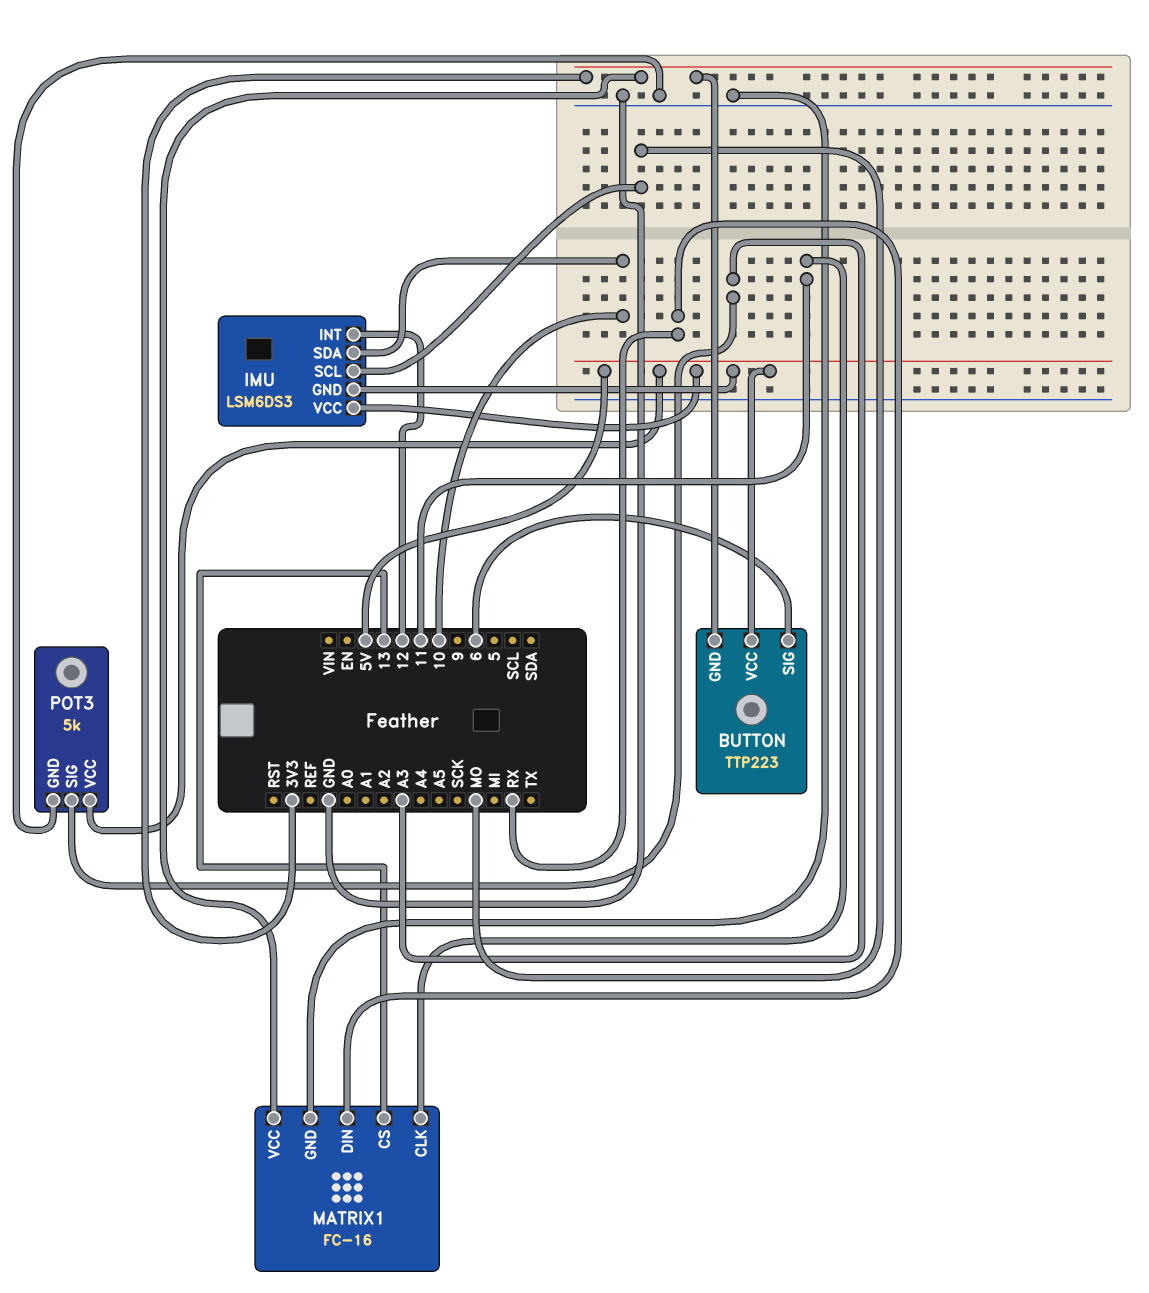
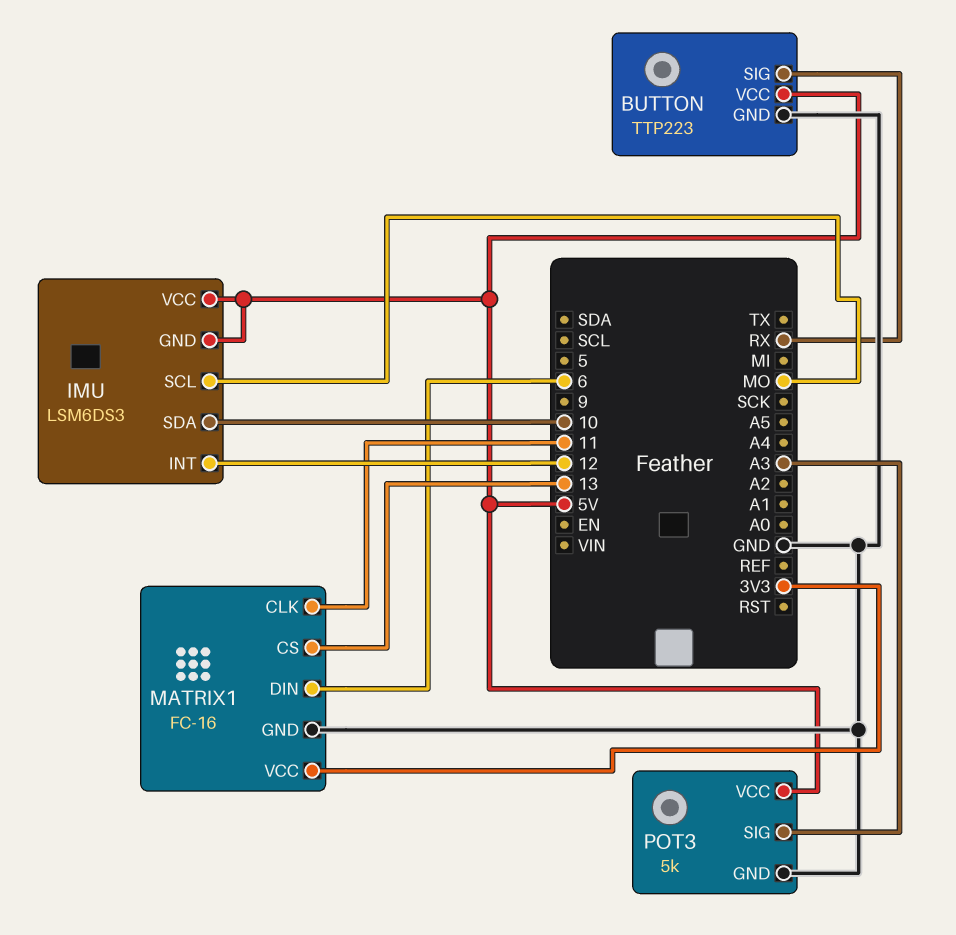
BUTTON pin GND: 3V3 -> GND
BUTTON pin SIG: 6 -> RX
MATRIX1 pin DIN: RX -> 6

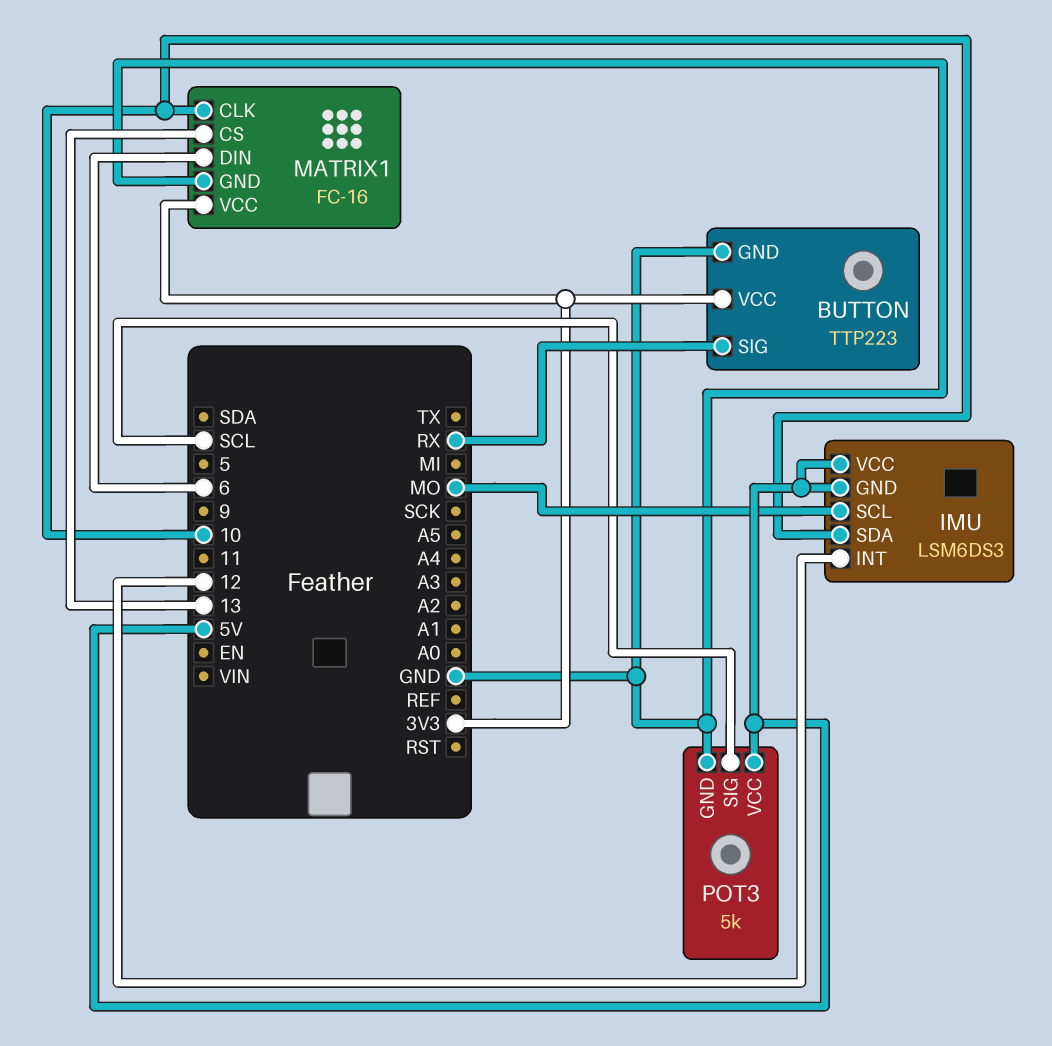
BUTTON pin VCC: 5V -> 3V3
MATRIX1 pin CLK: 11 -> 10
POT3 pin SIG: A3 -> SCL

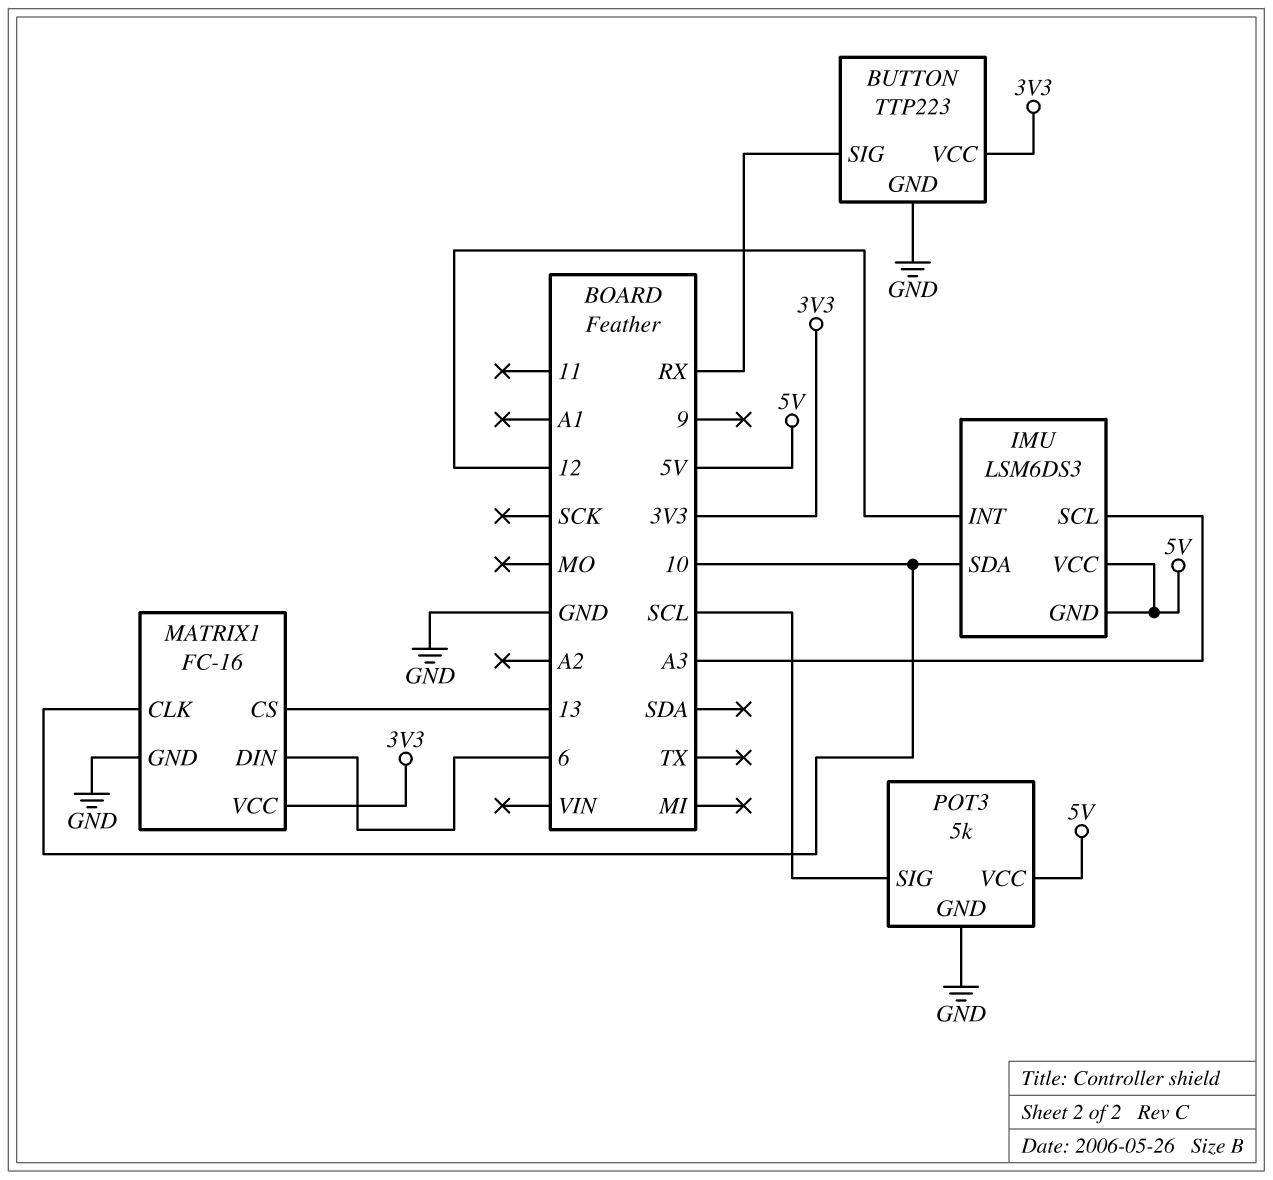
IMU pin SCL: MO -> A3

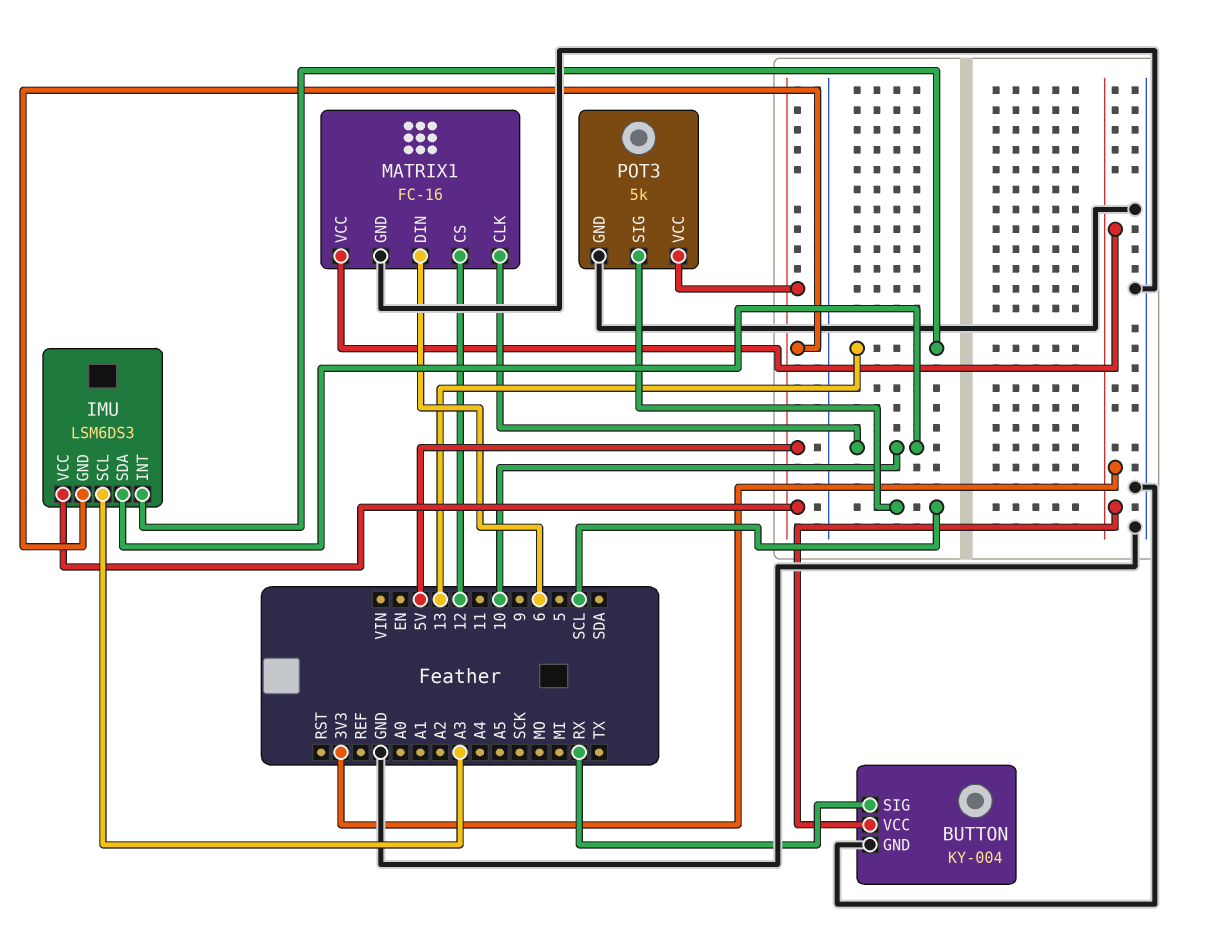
BUTTON: TTP223 -> KY-004
IMU pin INT: 12 -> 13
MATRIX1 pin CS: 13 -> 12

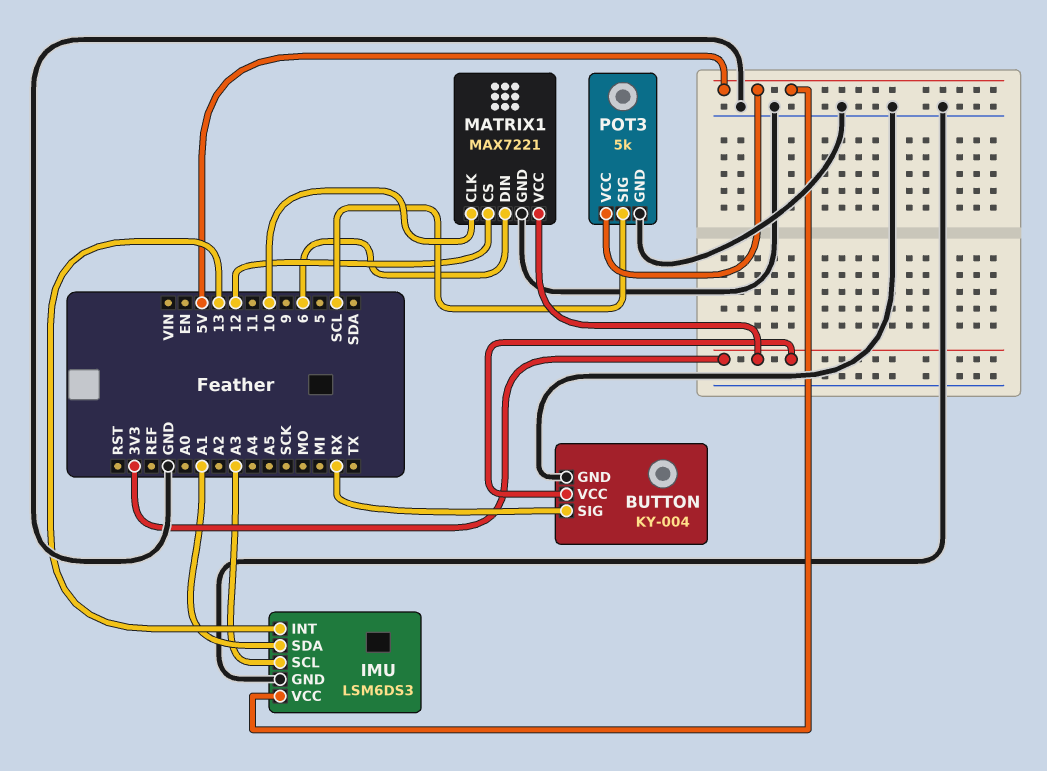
IMU pin GND: 5V -> GND
IMU pin SDA: 10 -> A1
MATRIX1: FC-16 -> MAX7221

